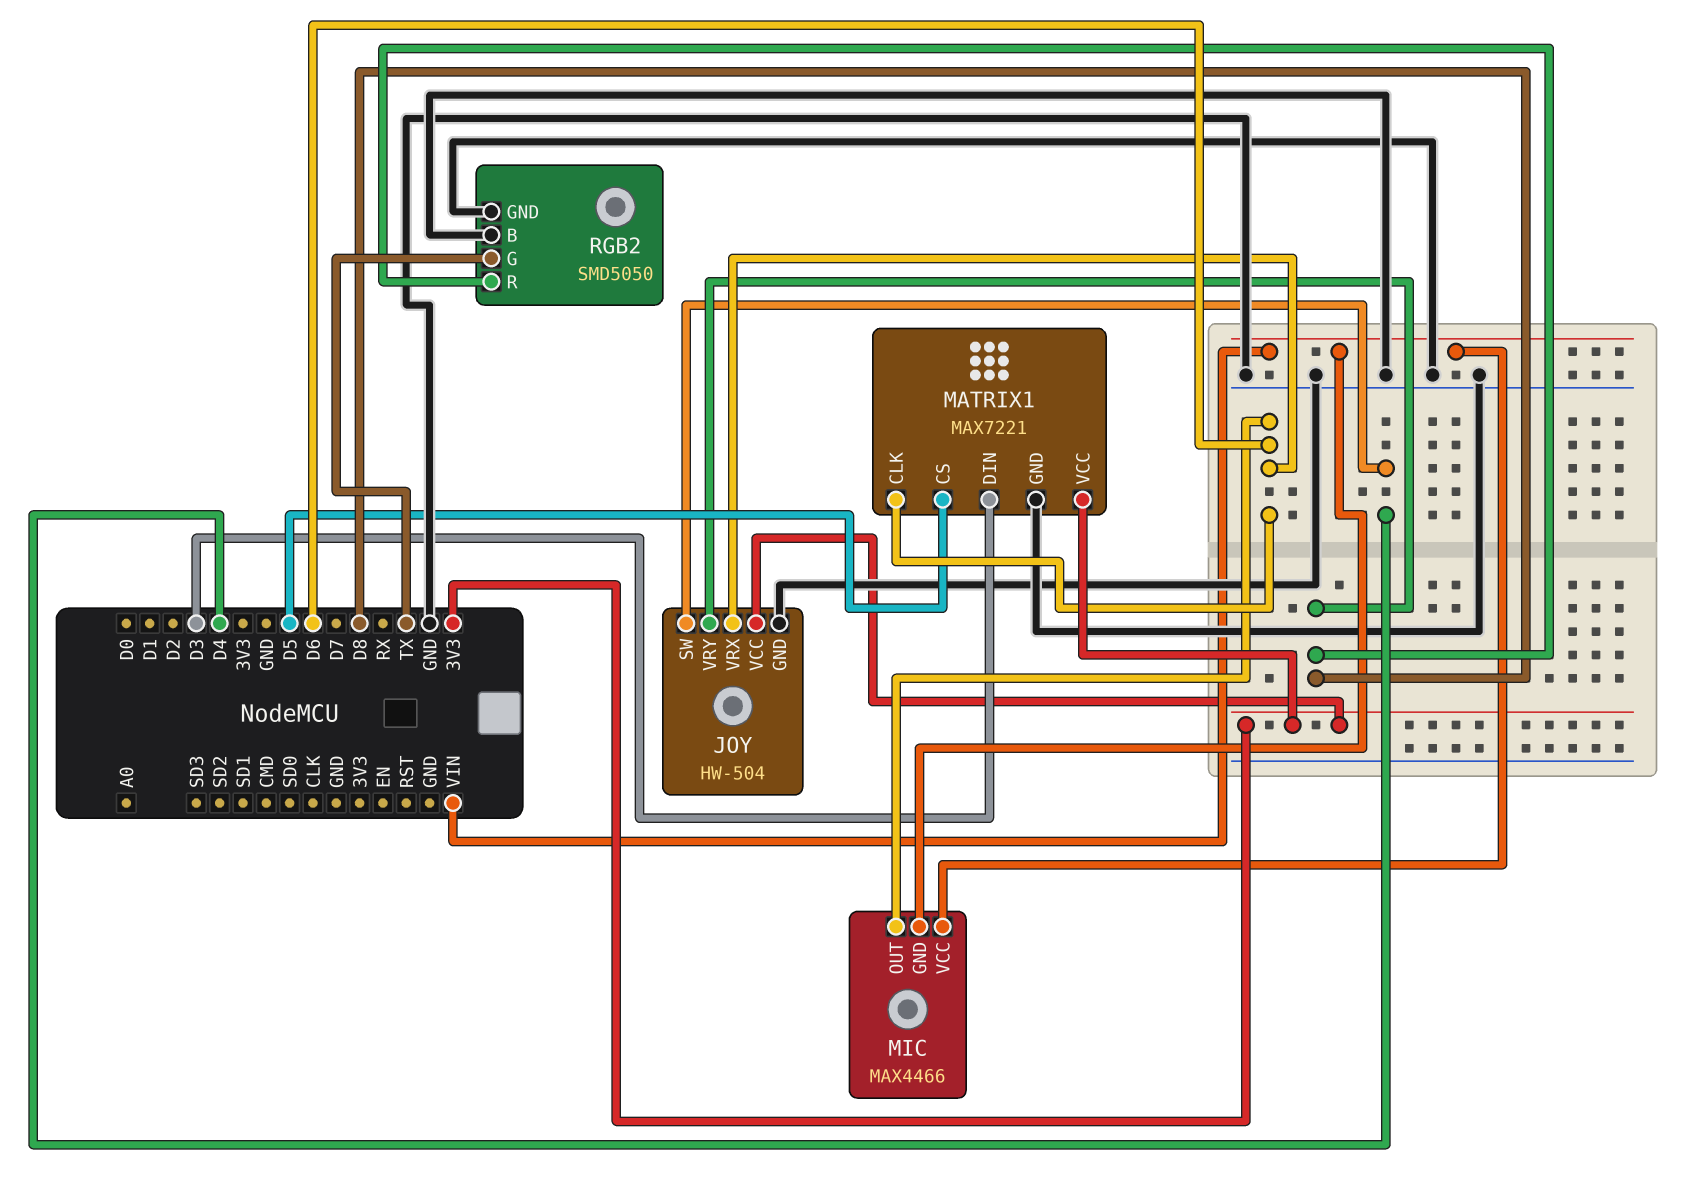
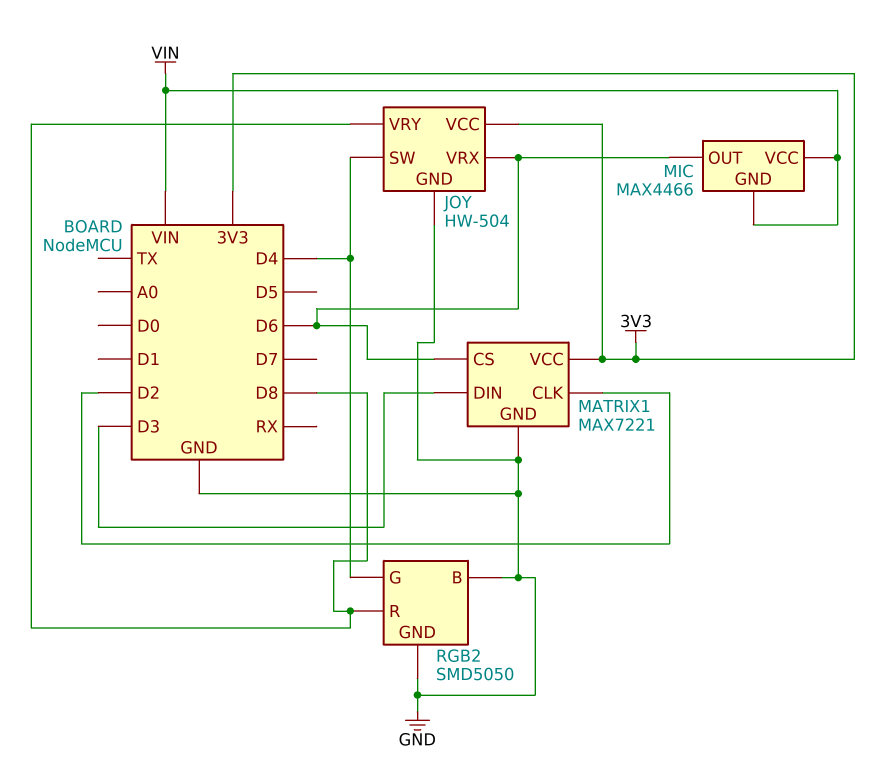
MATRIX1 pin CLK: D6 -> D2
MATRIX1 pin CS: D5 -> D6
RGB2 pin G: TX -> D4

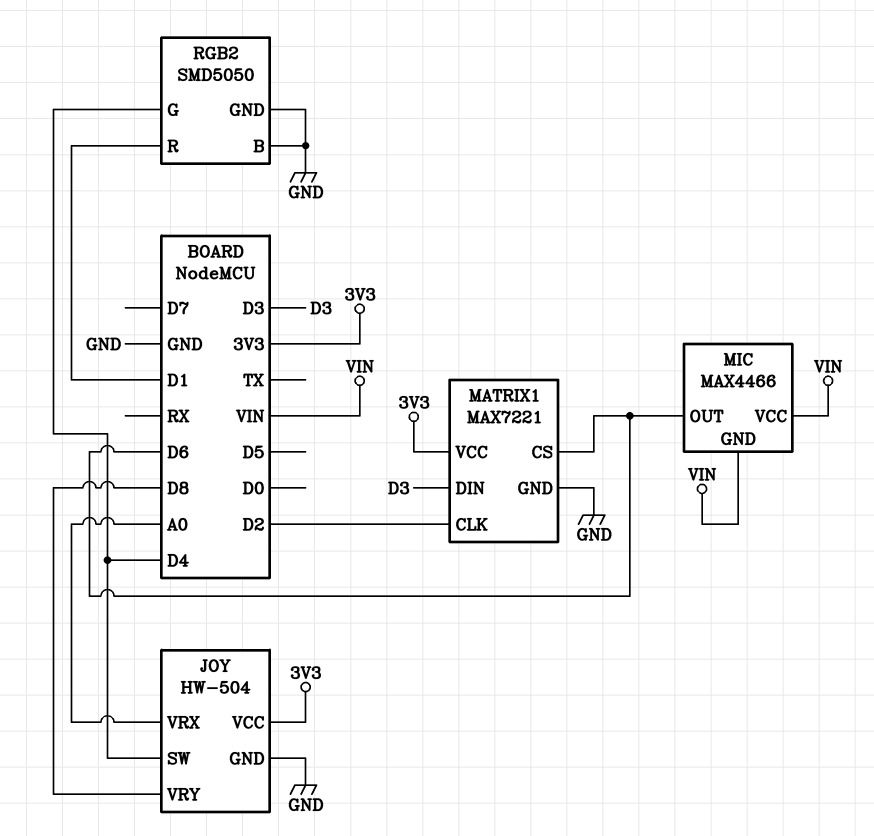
JOY pin VRX: D6 -> A0
RGB2 pin R: D8 -> D1

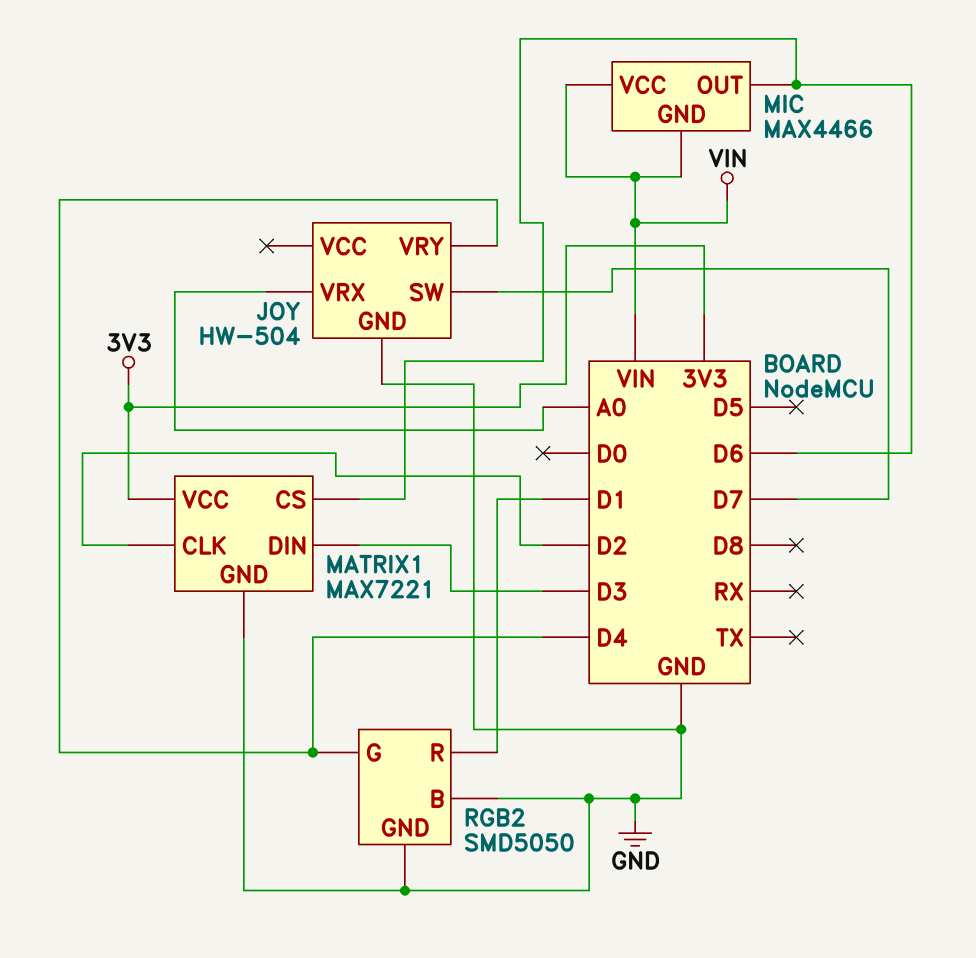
JOY pin SW: D4 -> D7
JOY pin VCC: 3V3 -> none
JOY pin VRY: D8 -> D4

